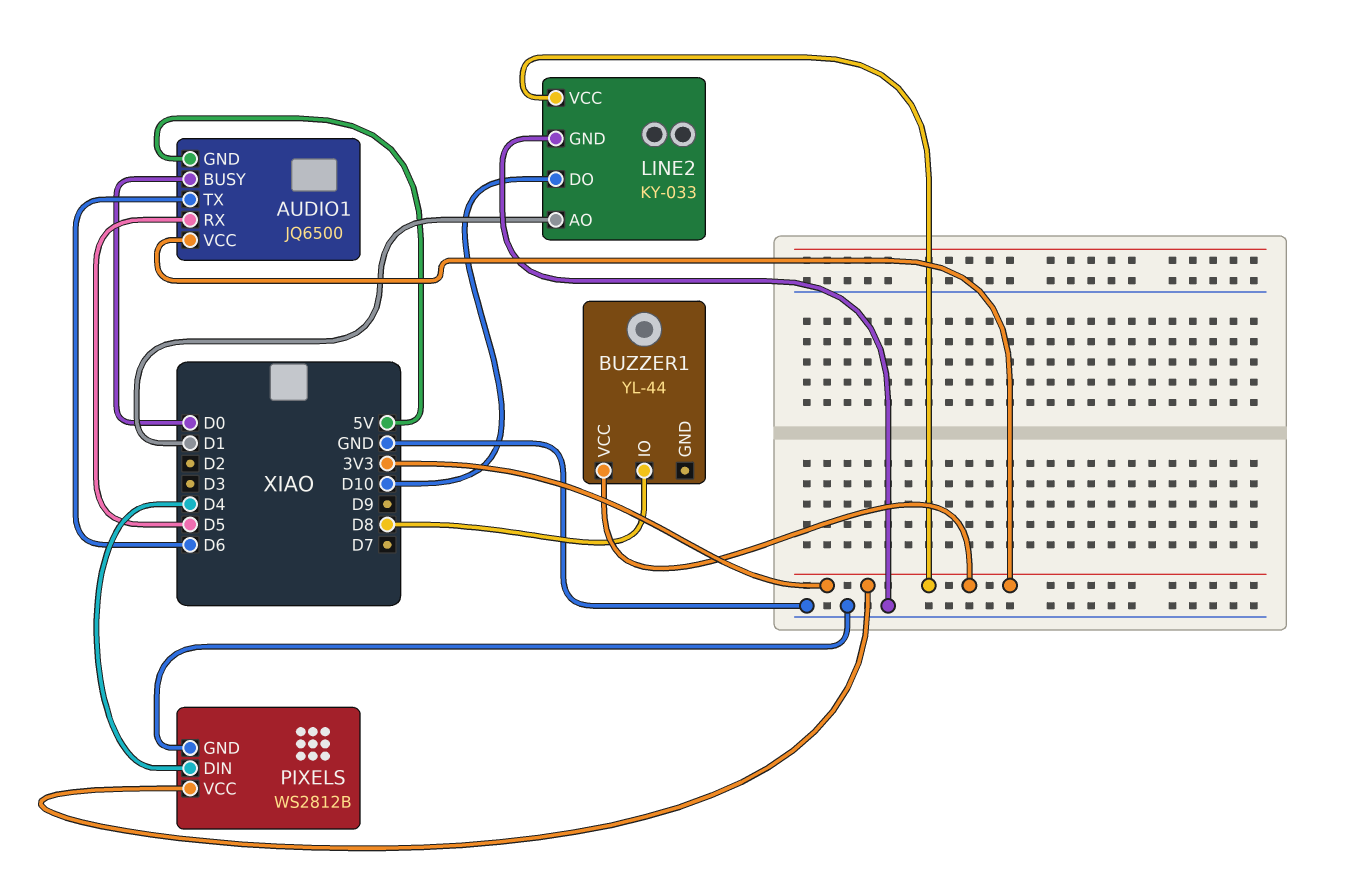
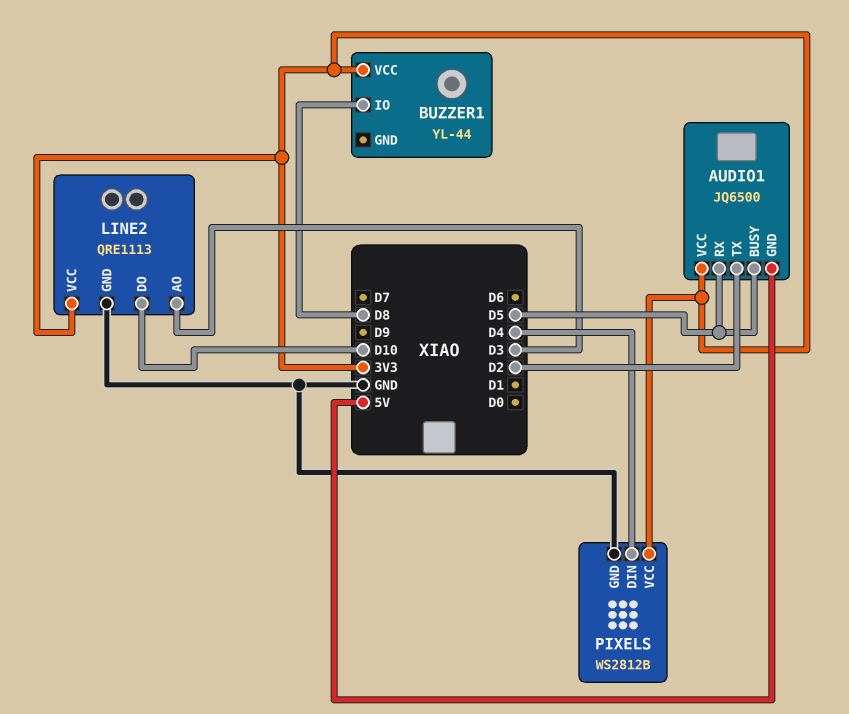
AUDIO1 pin BUSY: D0 -> D5
AUDIO1 pin TX: D6 -> D2
LINE2: KY-033 -> QRE1113
LINE2 pin AO: D1 -> D3

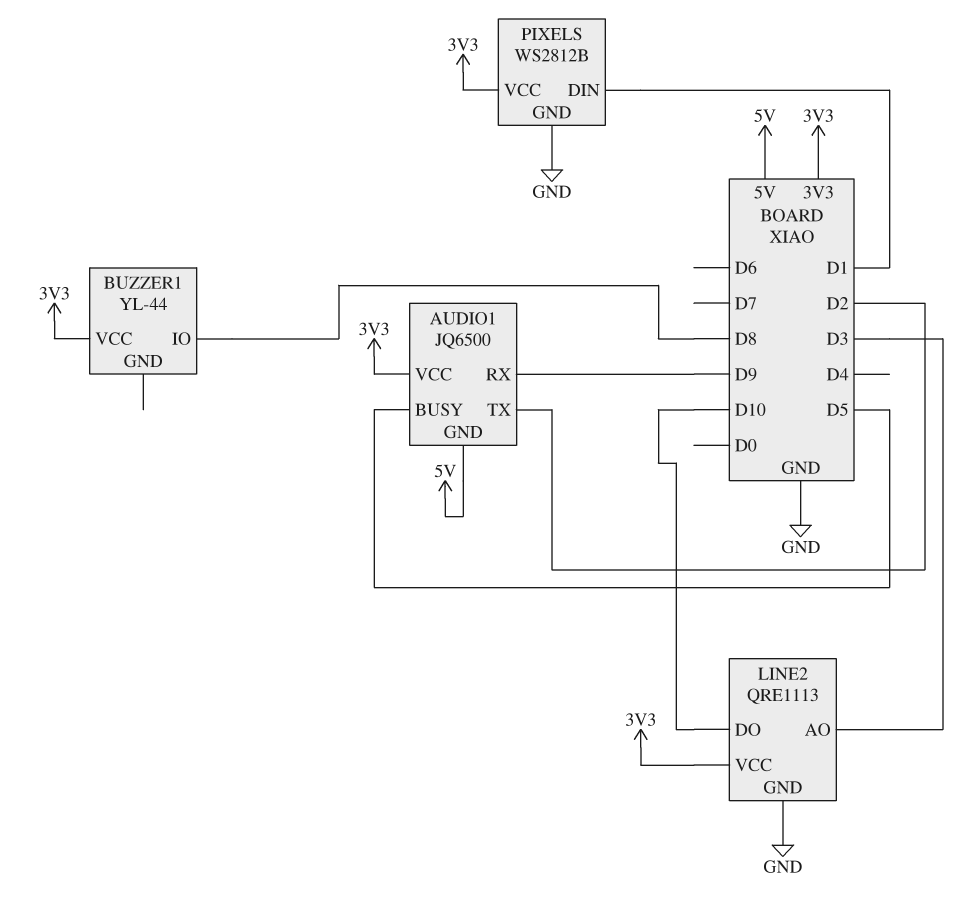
AUDIO1 pin RX: D5 -> D9
PIXELS pin DIN: D4 -> D1

